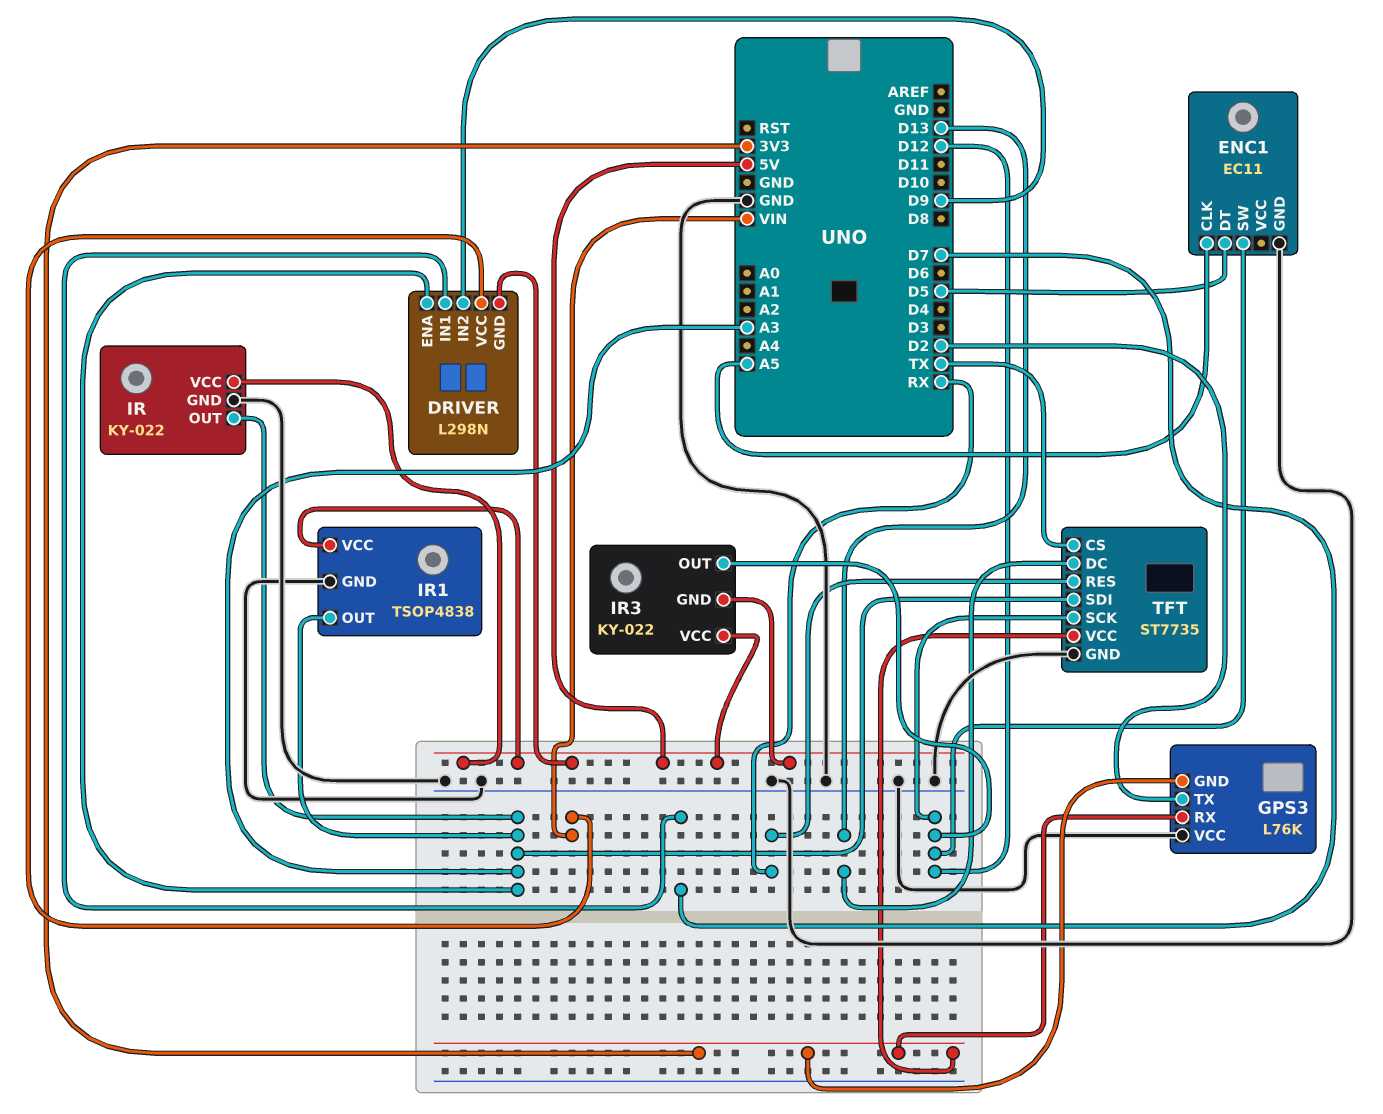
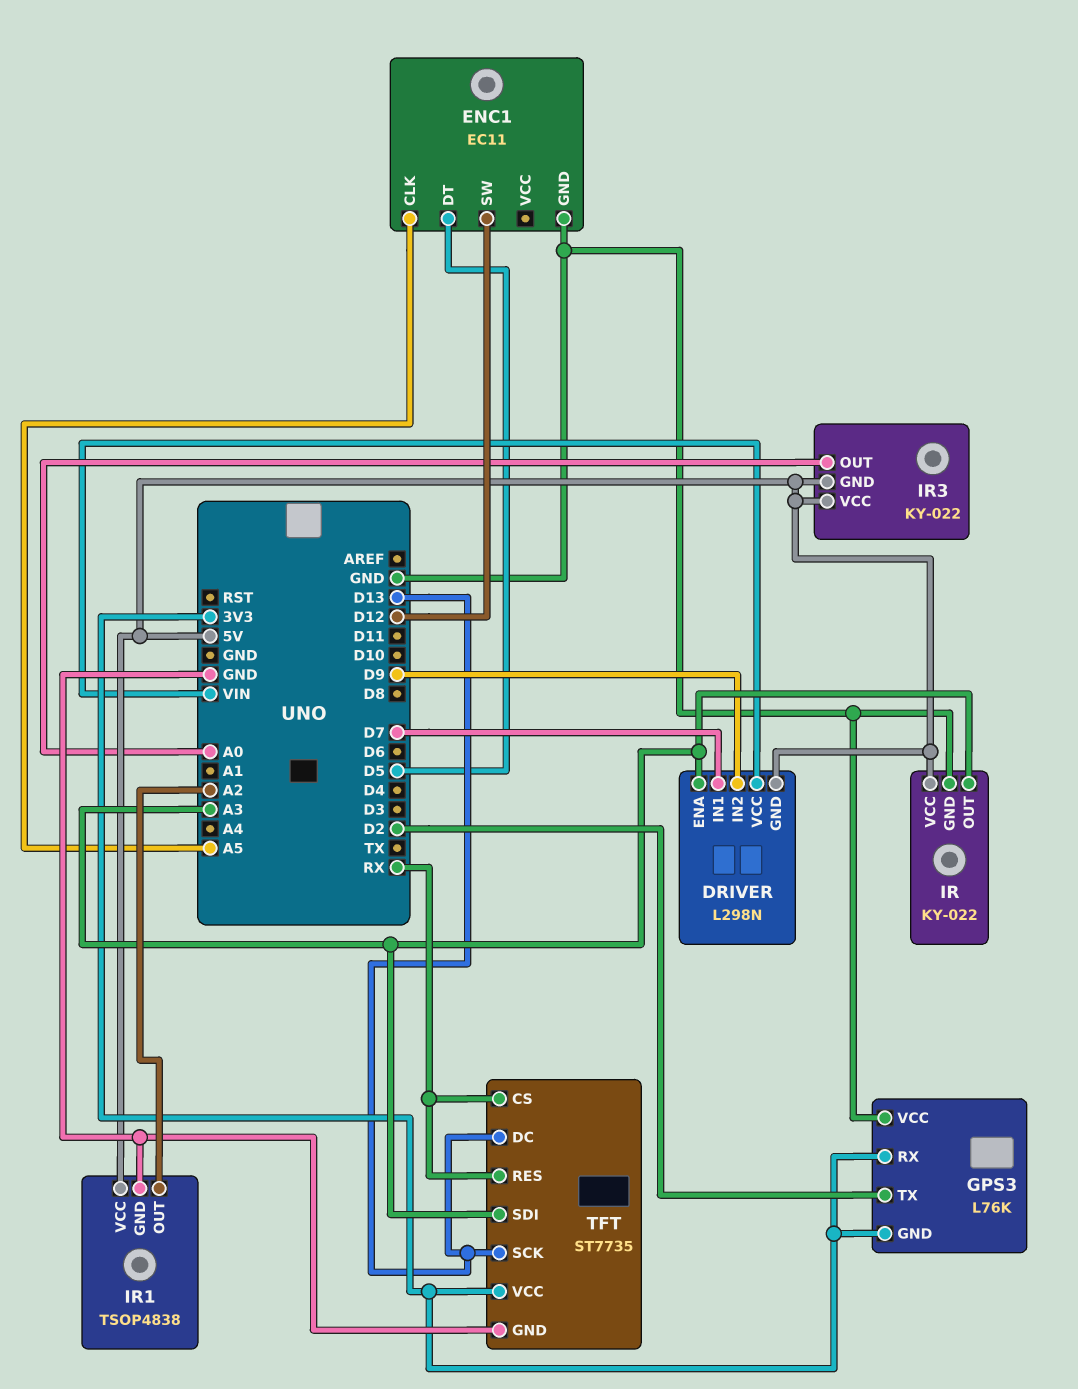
IR1 pin OUT: A3 -> A2
IR3 pin OUT: D12 -> A0
TFT pin CS: TX -> RX
TFT pin SCK: D12 -> D13

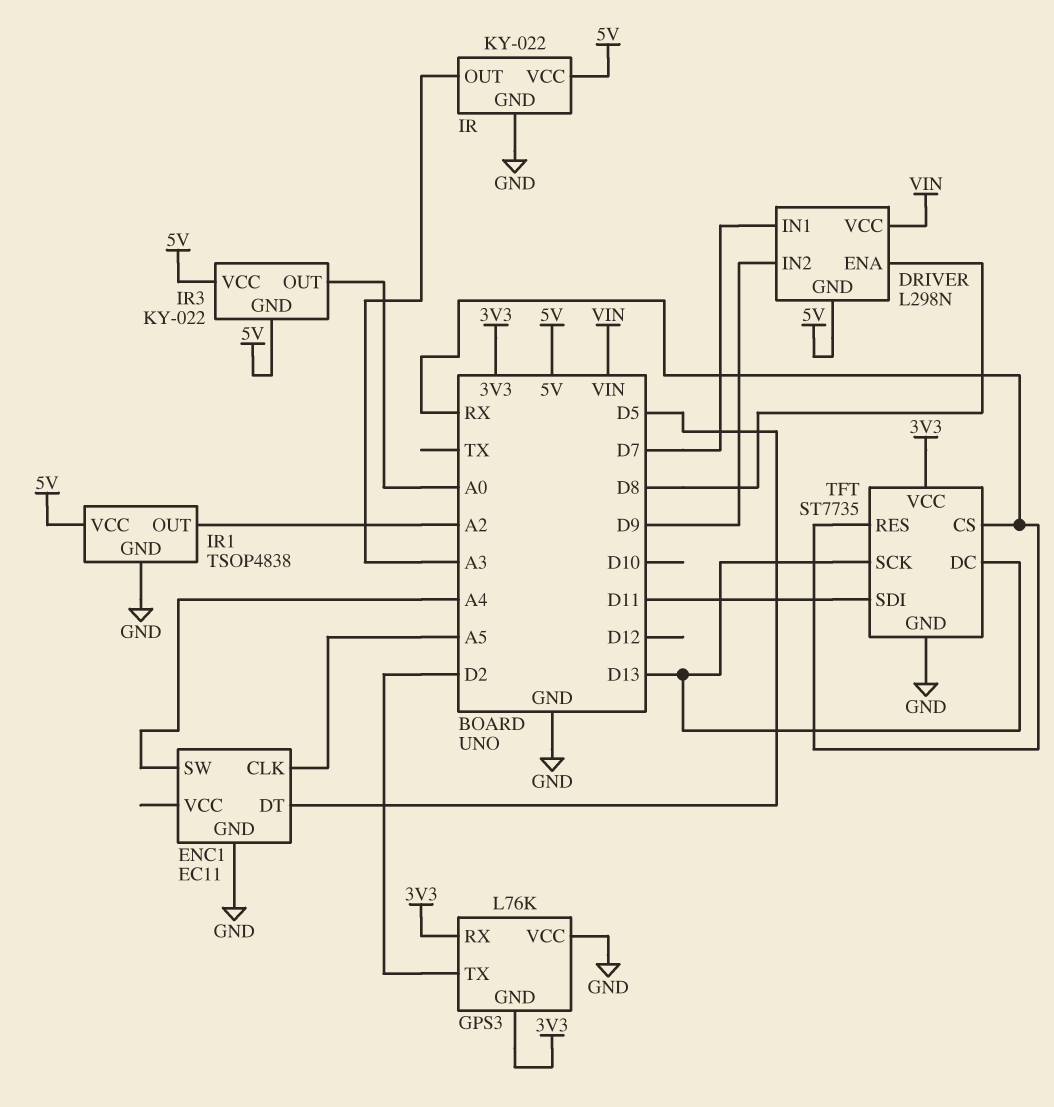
DRIVER pin ENA: A3 -> D8
ENC1 pin SW: D12 -> A4
TFT pin SDI: A3 -> D11

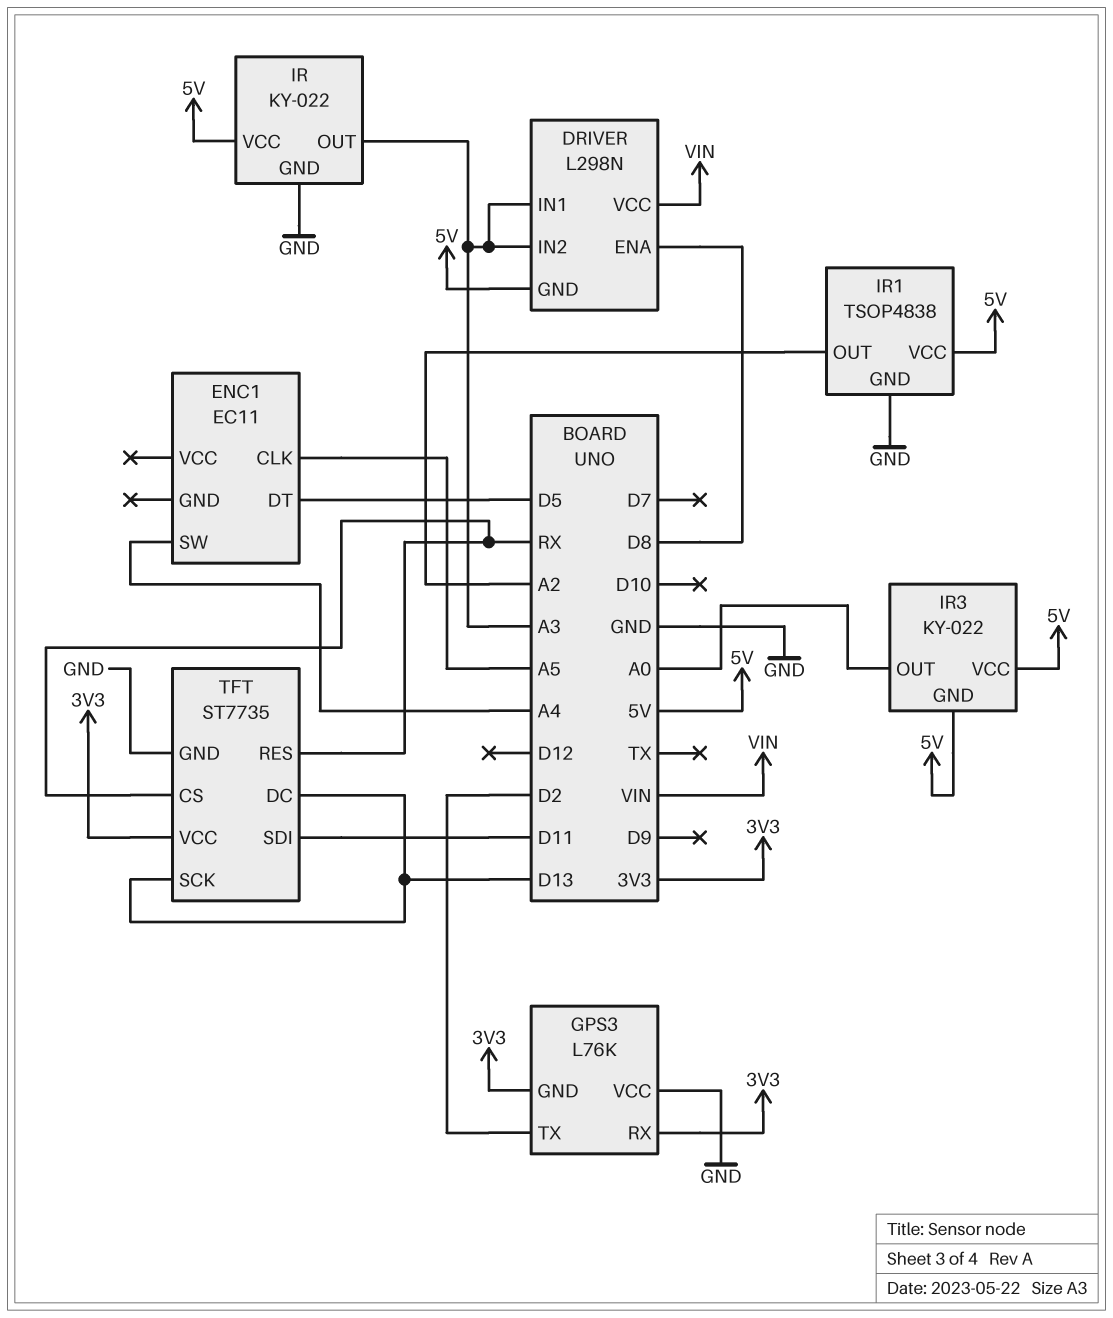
DRIVER pin IN1: D7 -> A3
DRIVER pin IN2: D9 -> A3
ENC1 pin GND: GND -> none

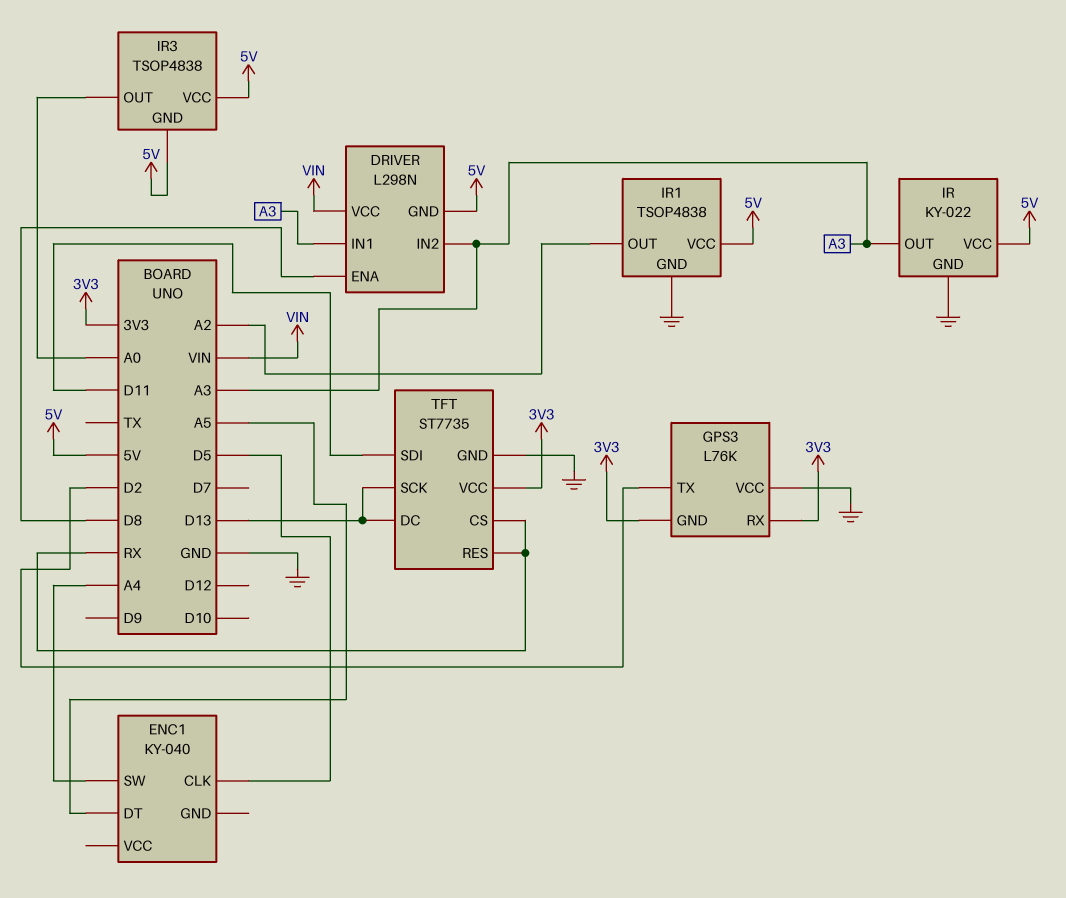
ENC1: EC11 -> KY-040
ENC1 pin CLK: A5 -> D5
ENC1 pin DT: D5 -> A5
IR3: KY-022 -> TSOP4838

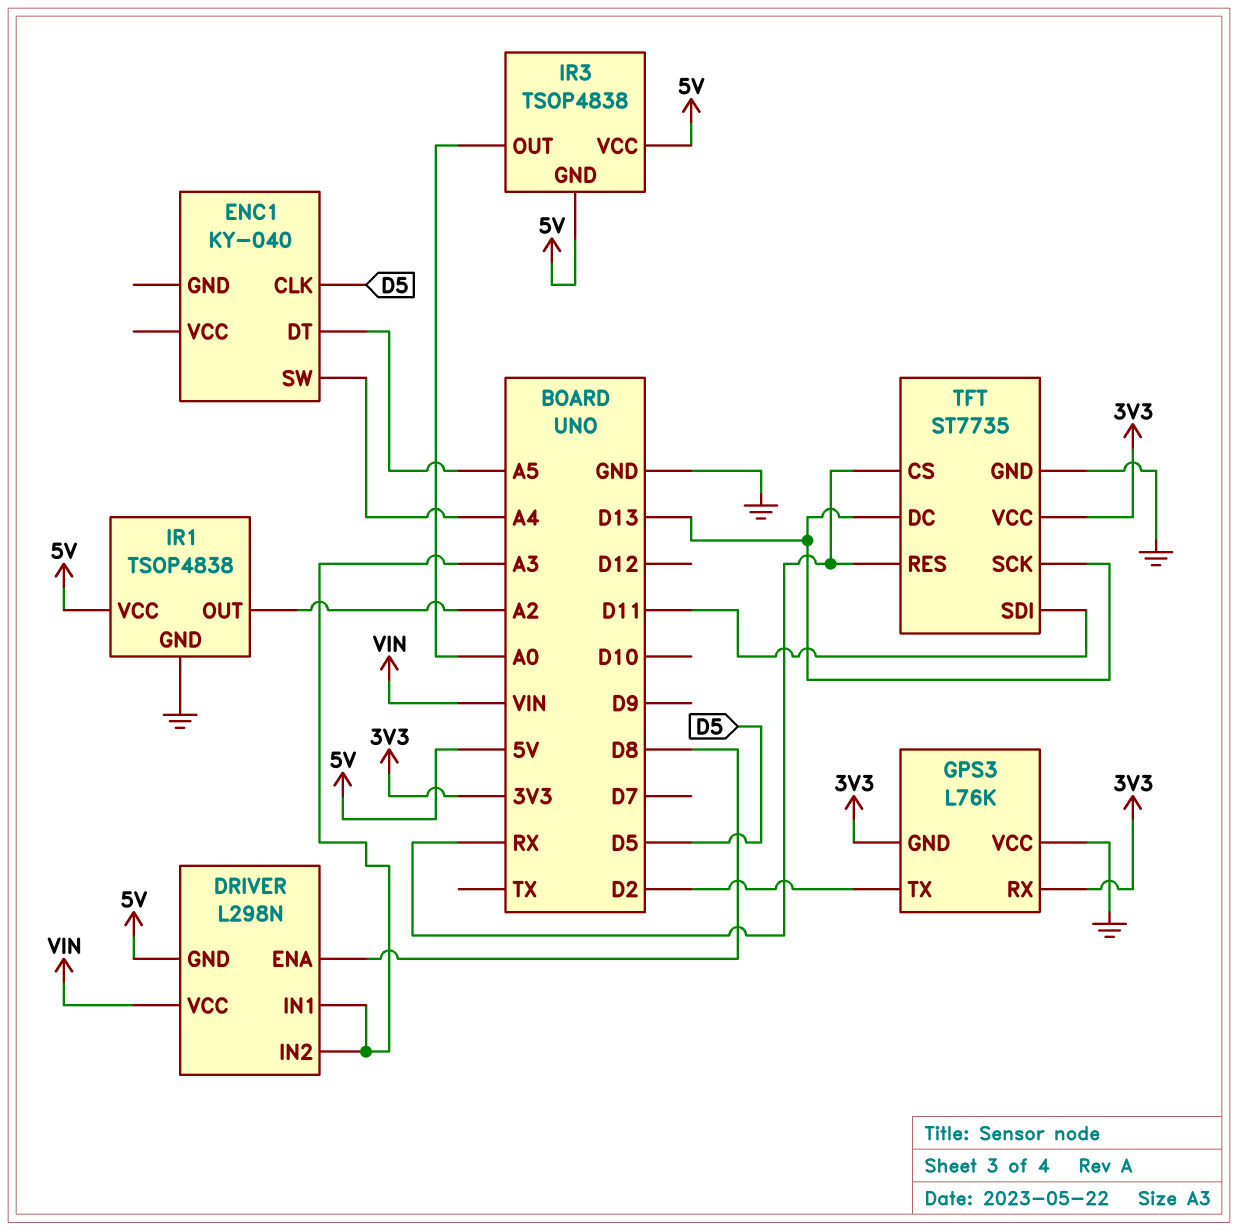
IR: KY-022 -> none
IR pin GND: GND -> none
IR pin OUT: A3 -> none
IR pin VCC: 5V -> none

